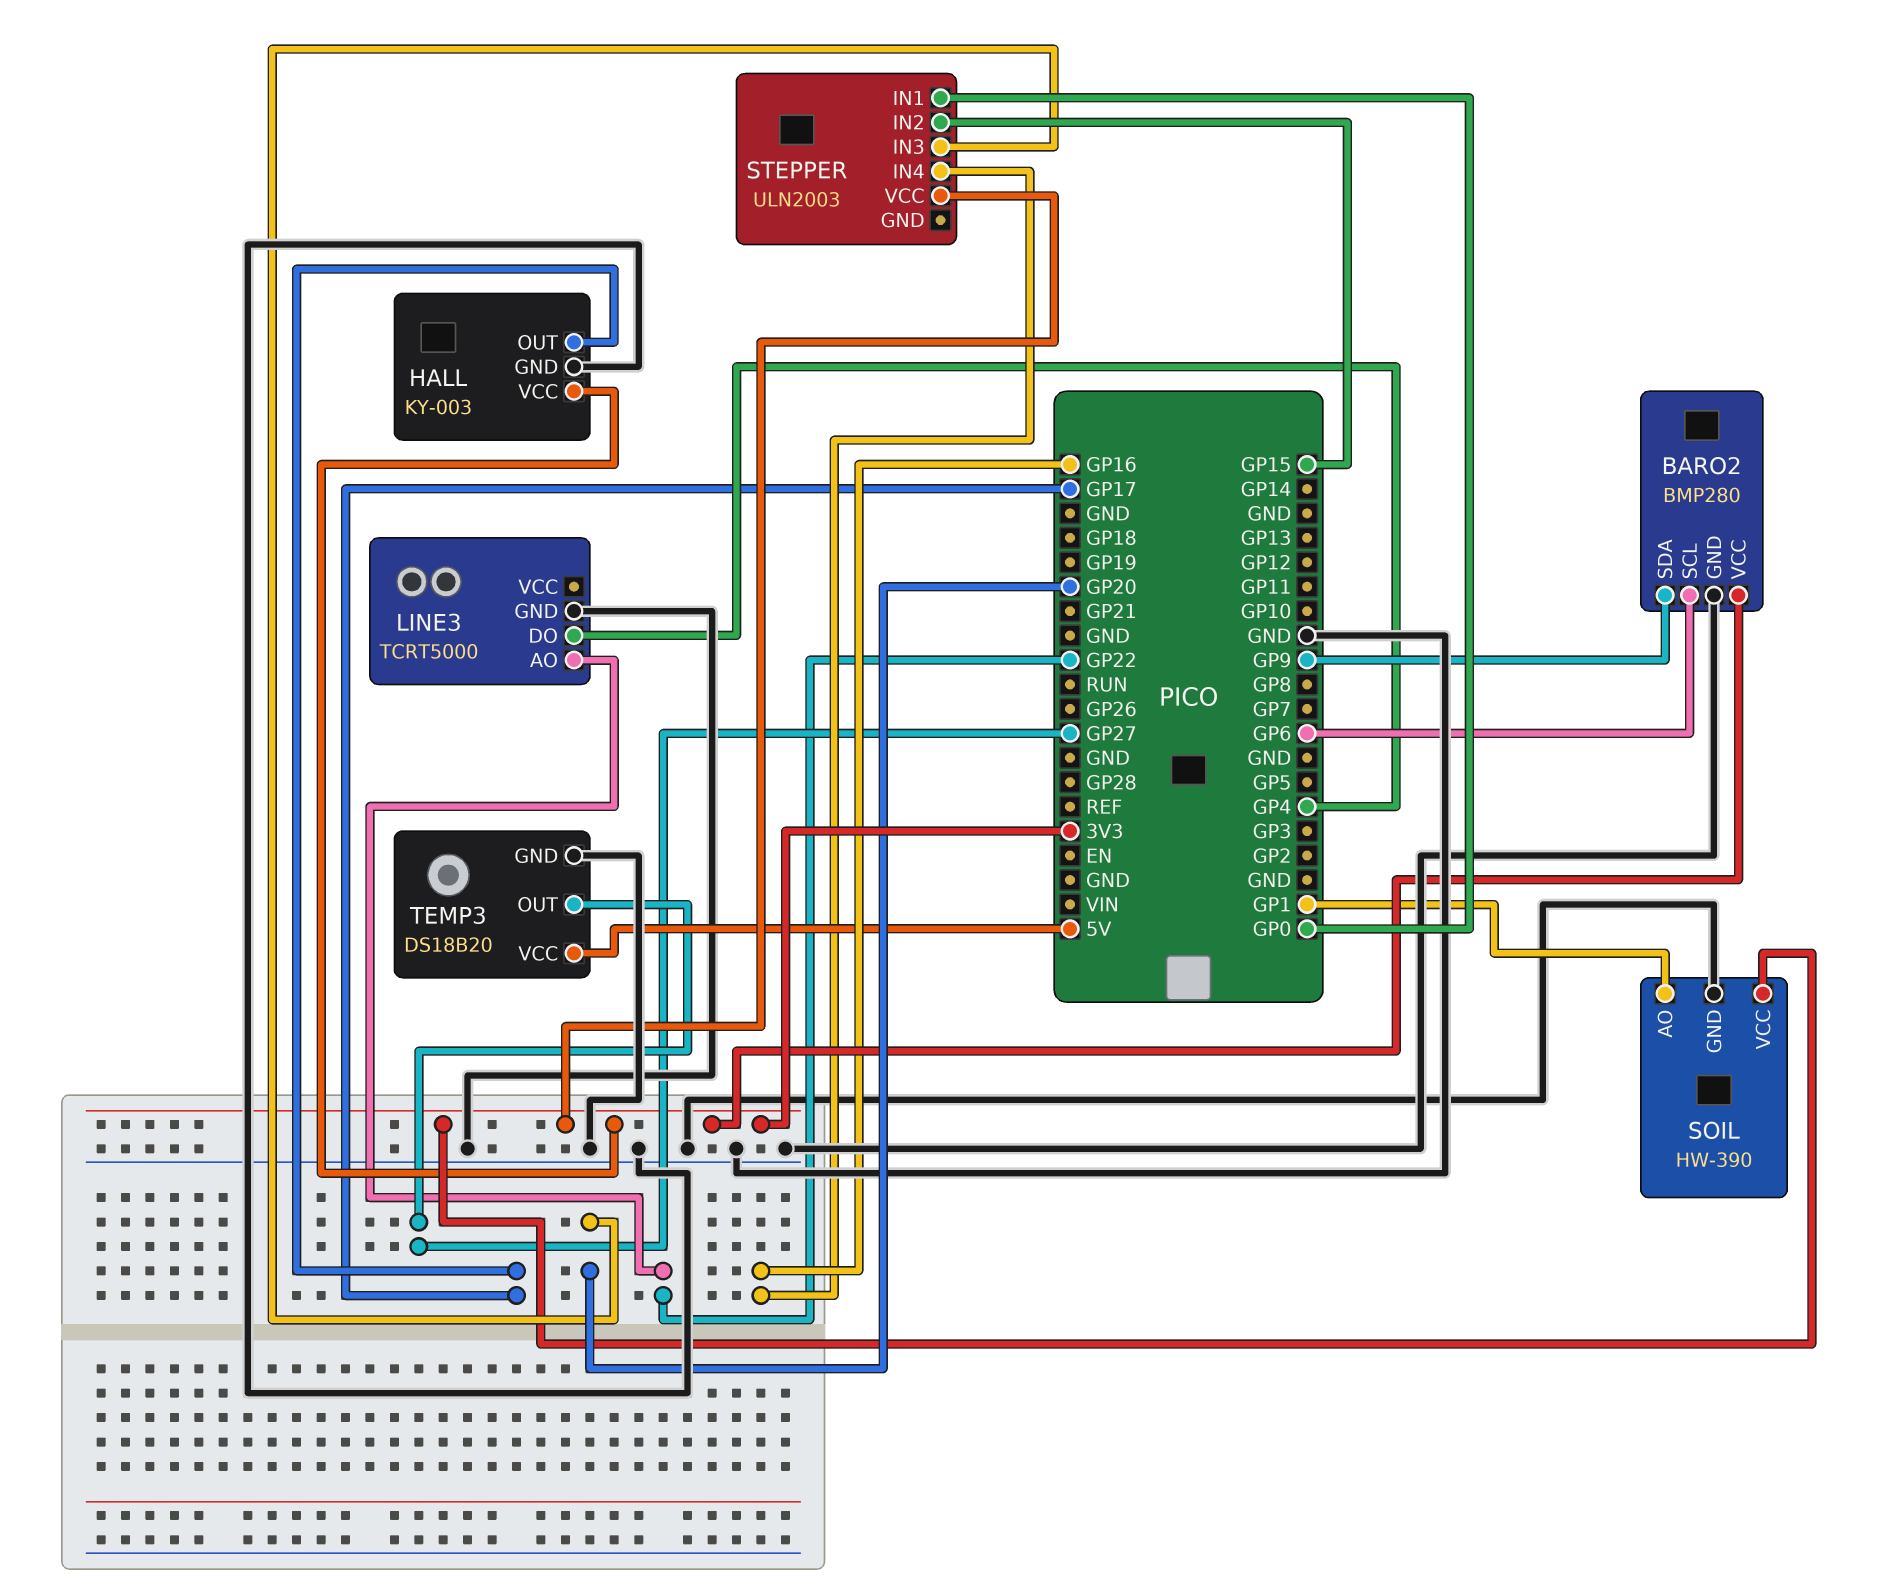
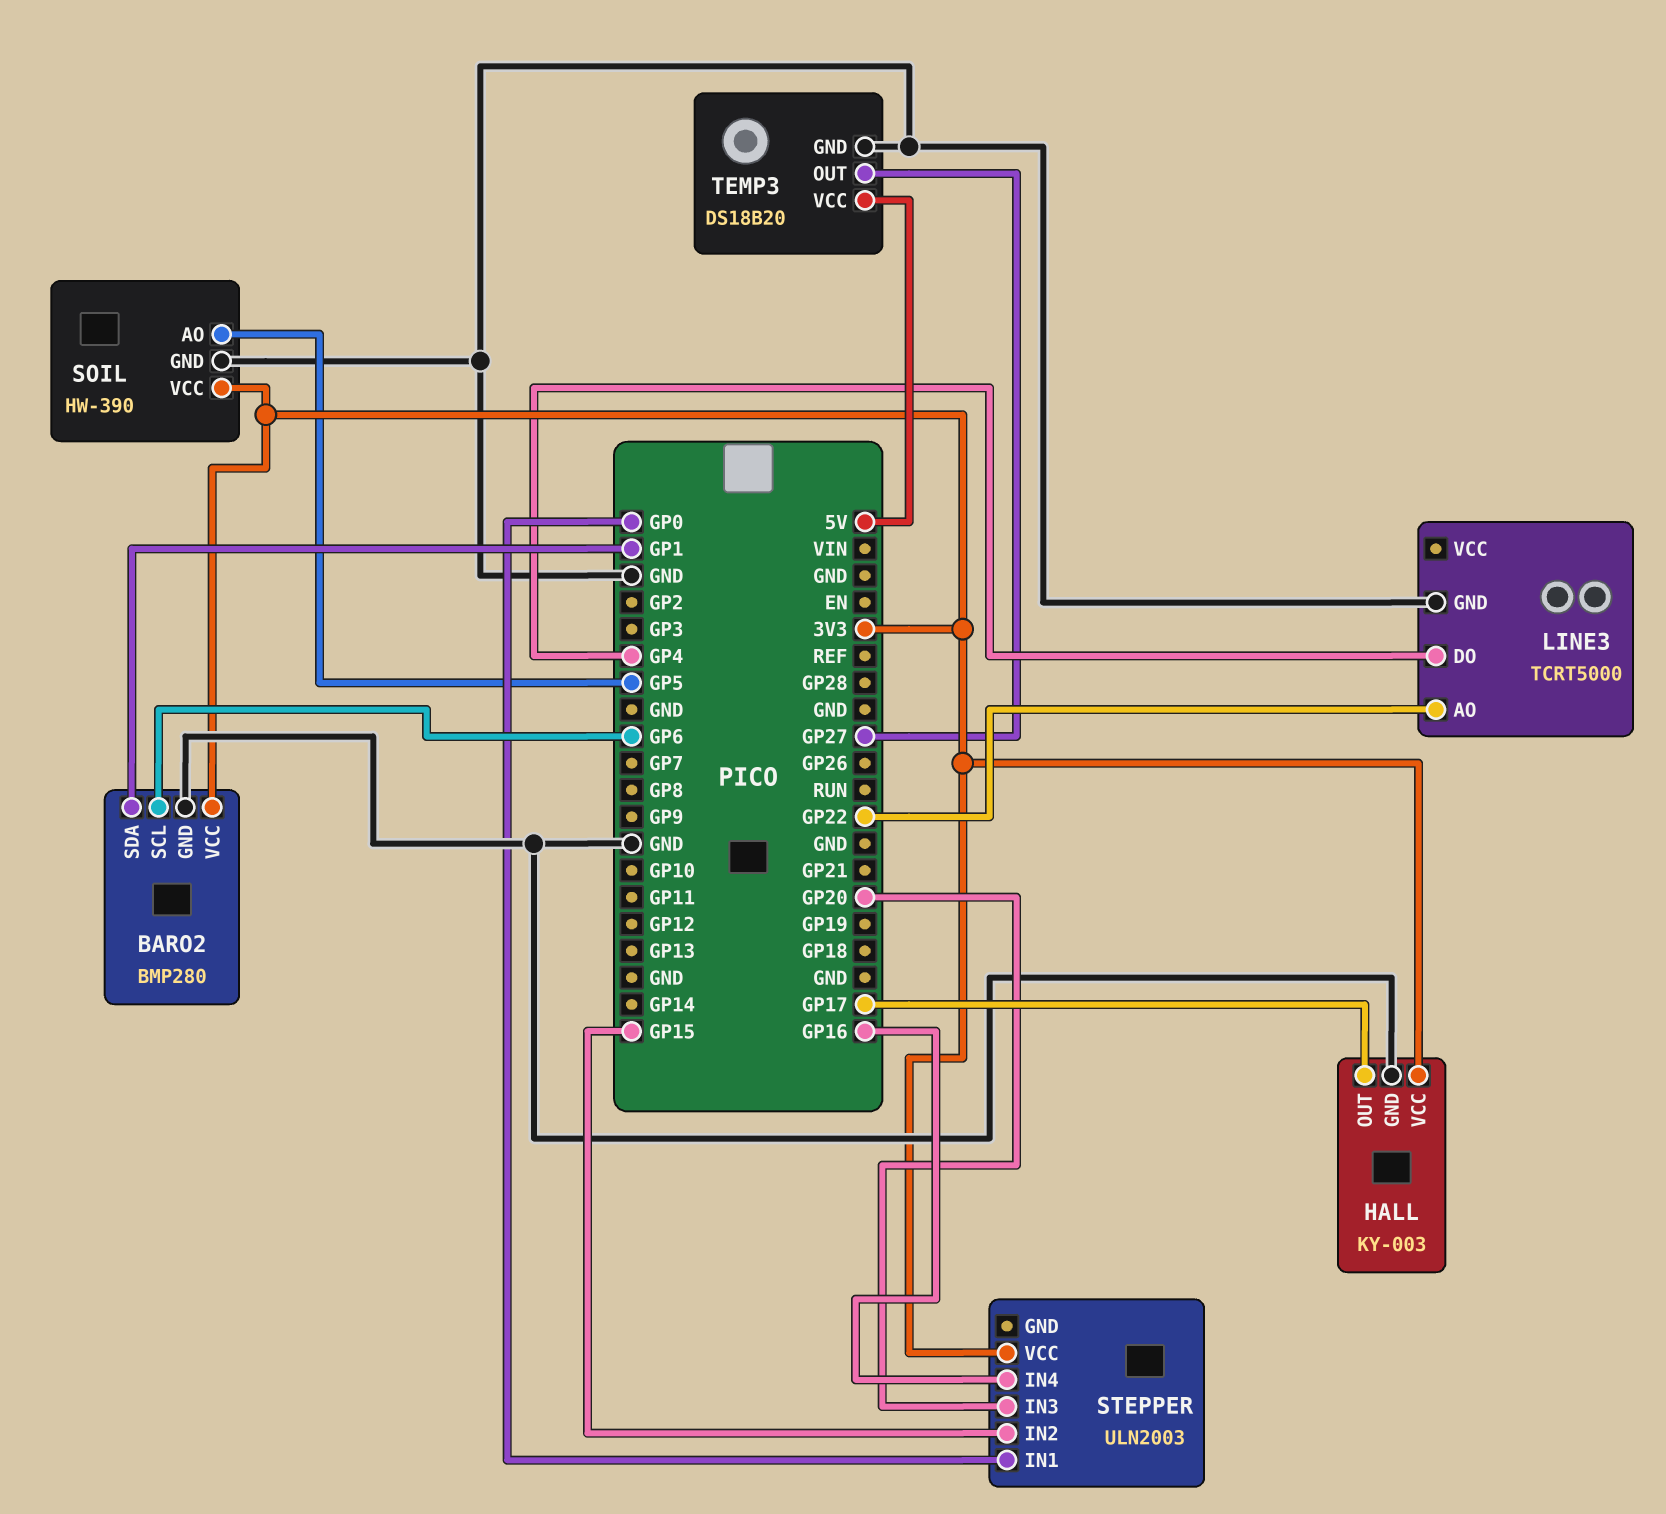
BARO2 pin SDA: GP9 -> GP1
SOIL pin AO: GP1 -> GP5

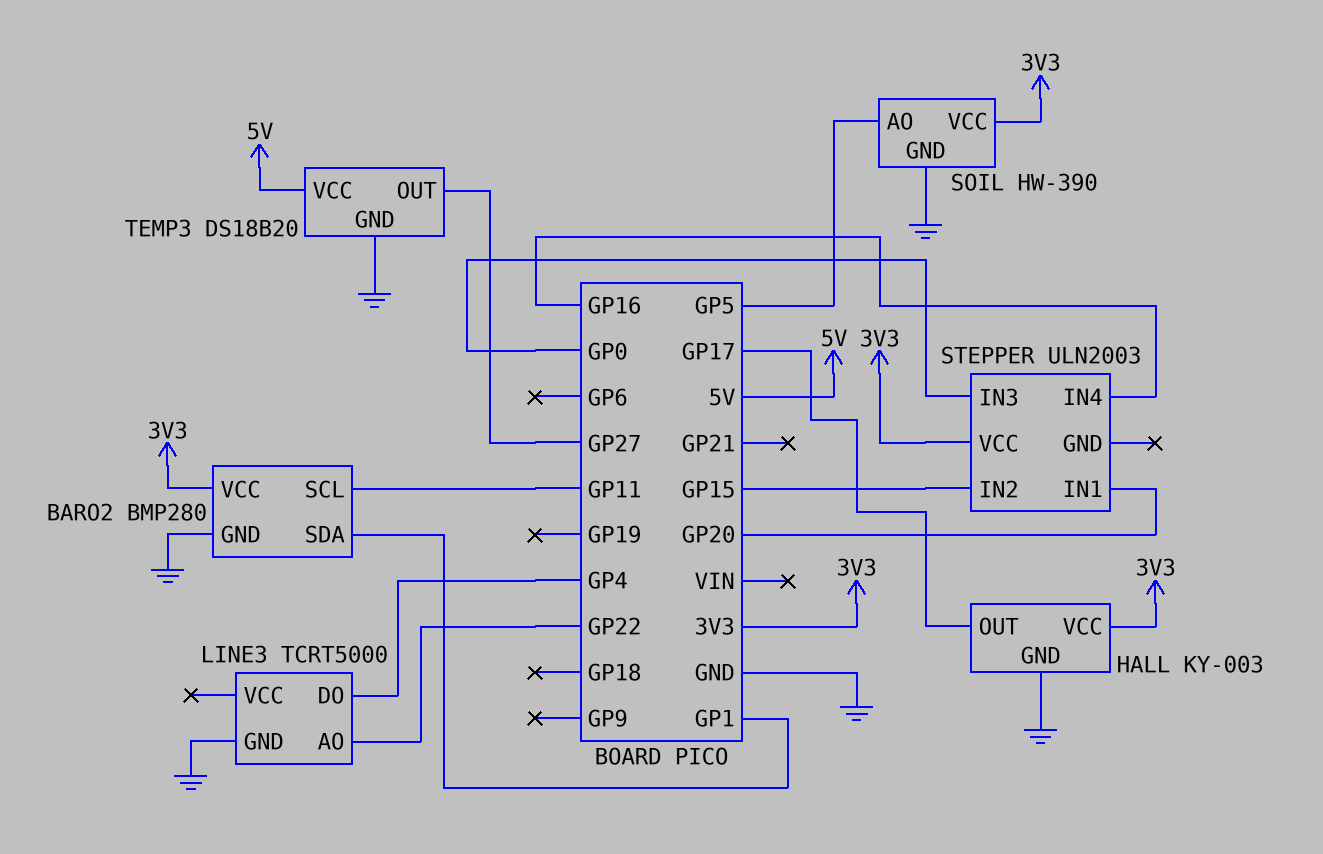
BARO2 pin SCL: GP6 -> GP11
STEPPER pin IN1: GP0 -> GP20
STEPPER pin IN3: GP20 -> GP0

